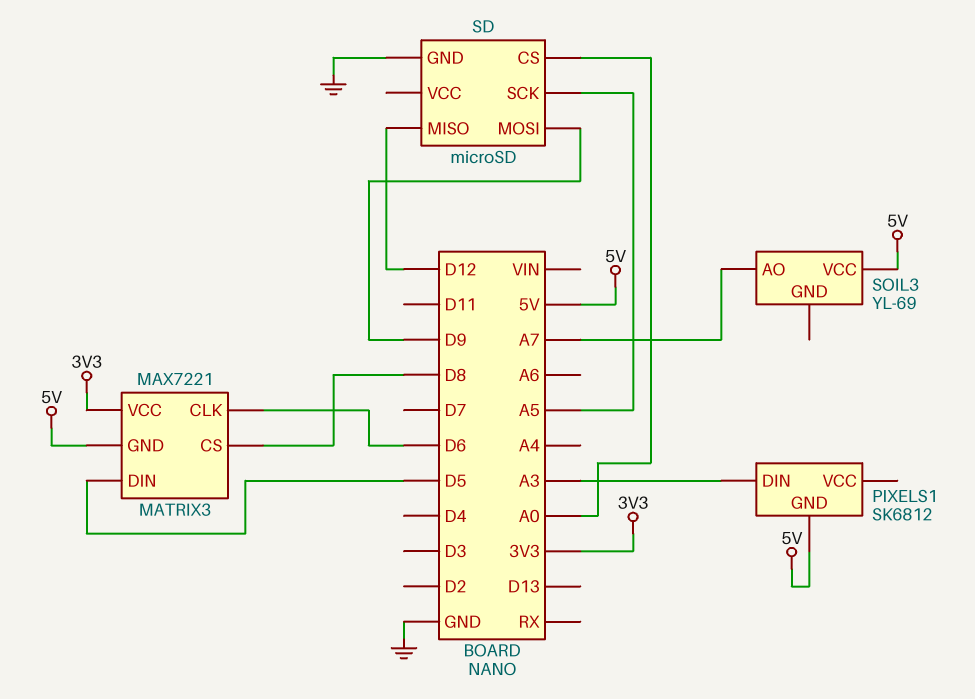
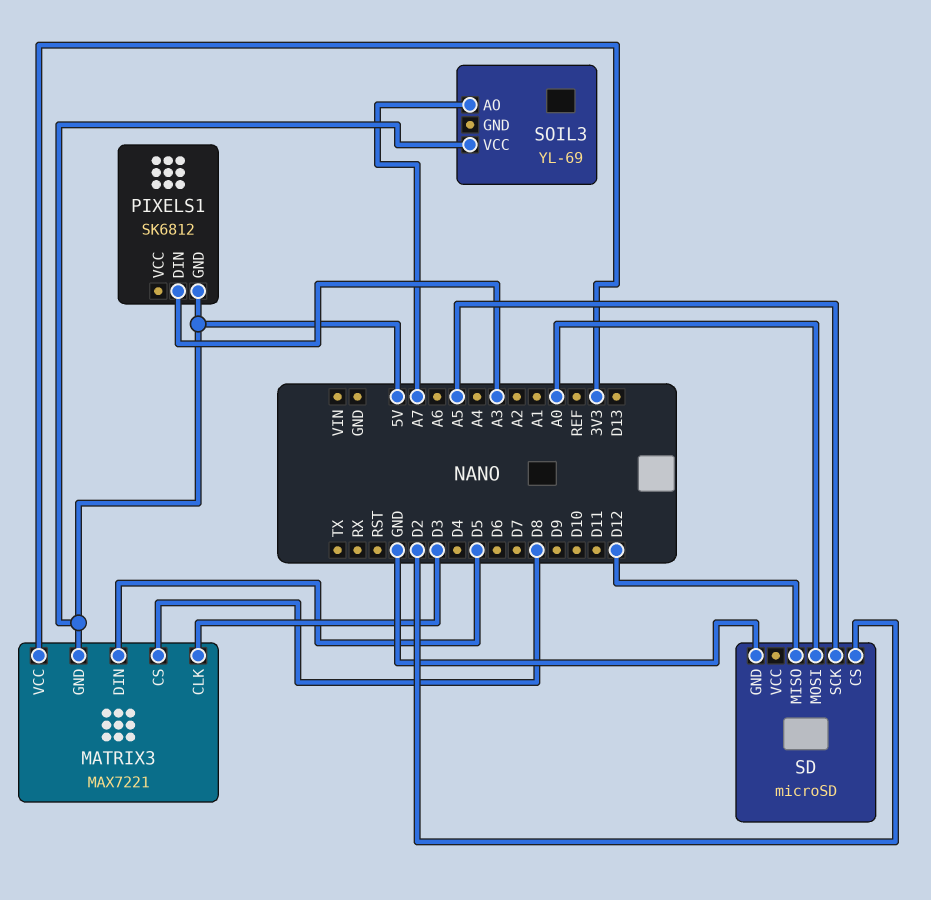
MATRIX3 pin CLK: D6 -> D3
SD pin CS: A0 -> D2
SD pin MOSI: D9 -> A0

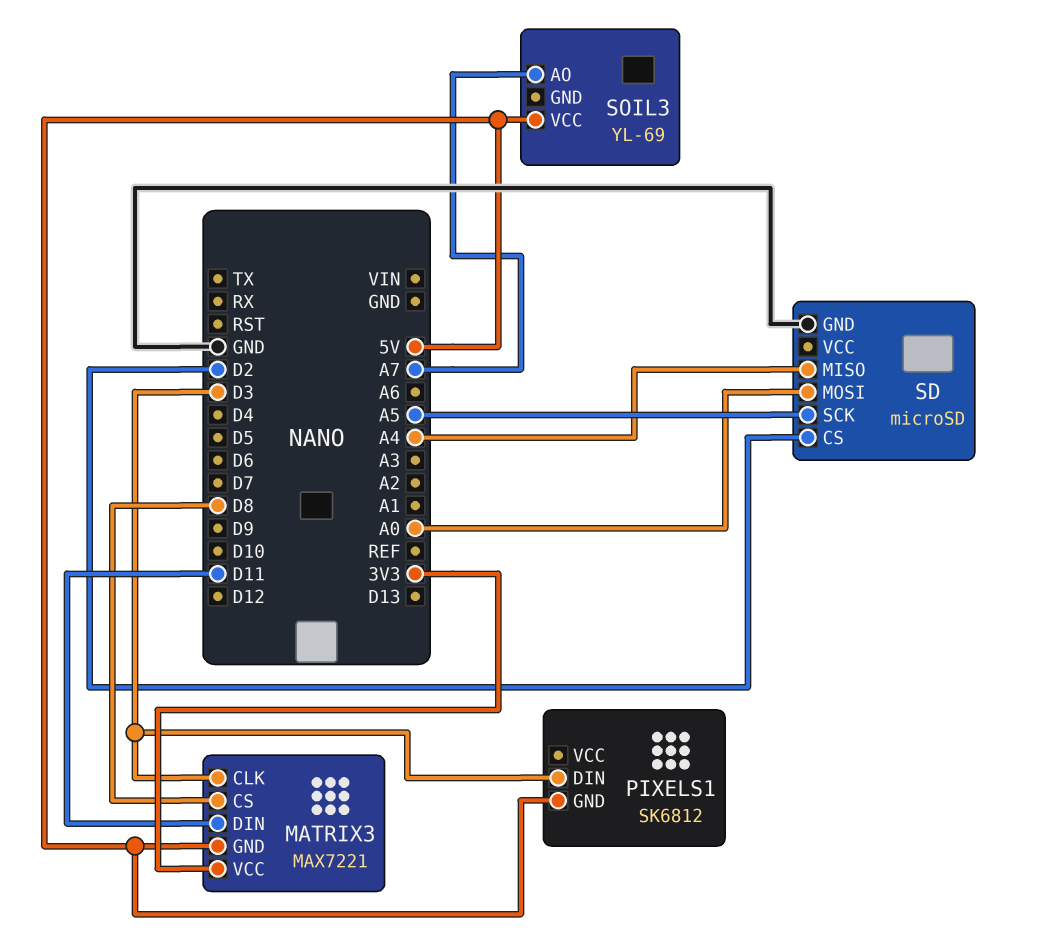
MATRIX3 pin DIN: D5 -> D11
PIXELS1 pin DIN: A3 -> D3
SD pin MISO: D12 -> A4

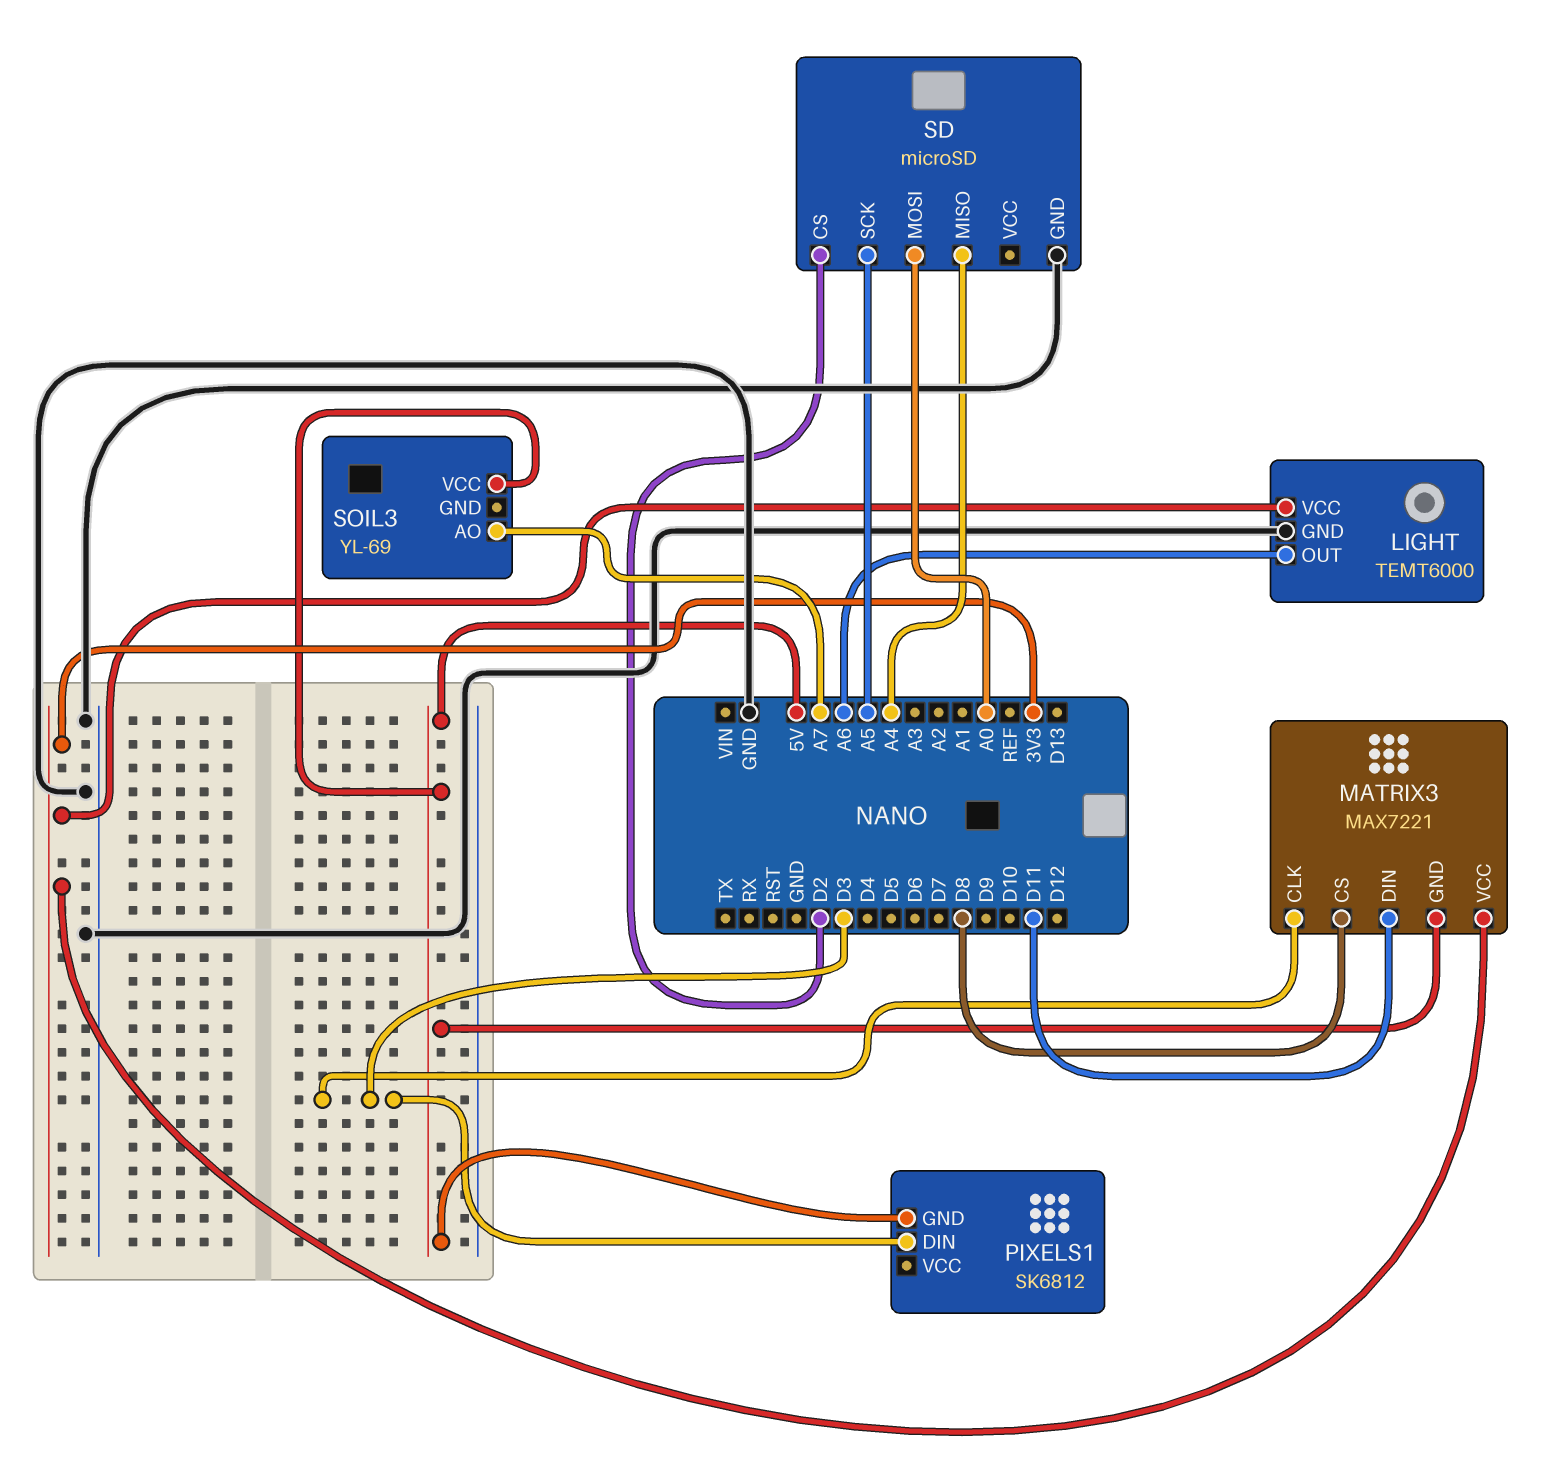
LIGHT: none -> TEMT6000
LIGHT pin GND: none -> GND
LIGHT pin OUT: none -> A6
LIGHT pin VCC: none -> 3V3

